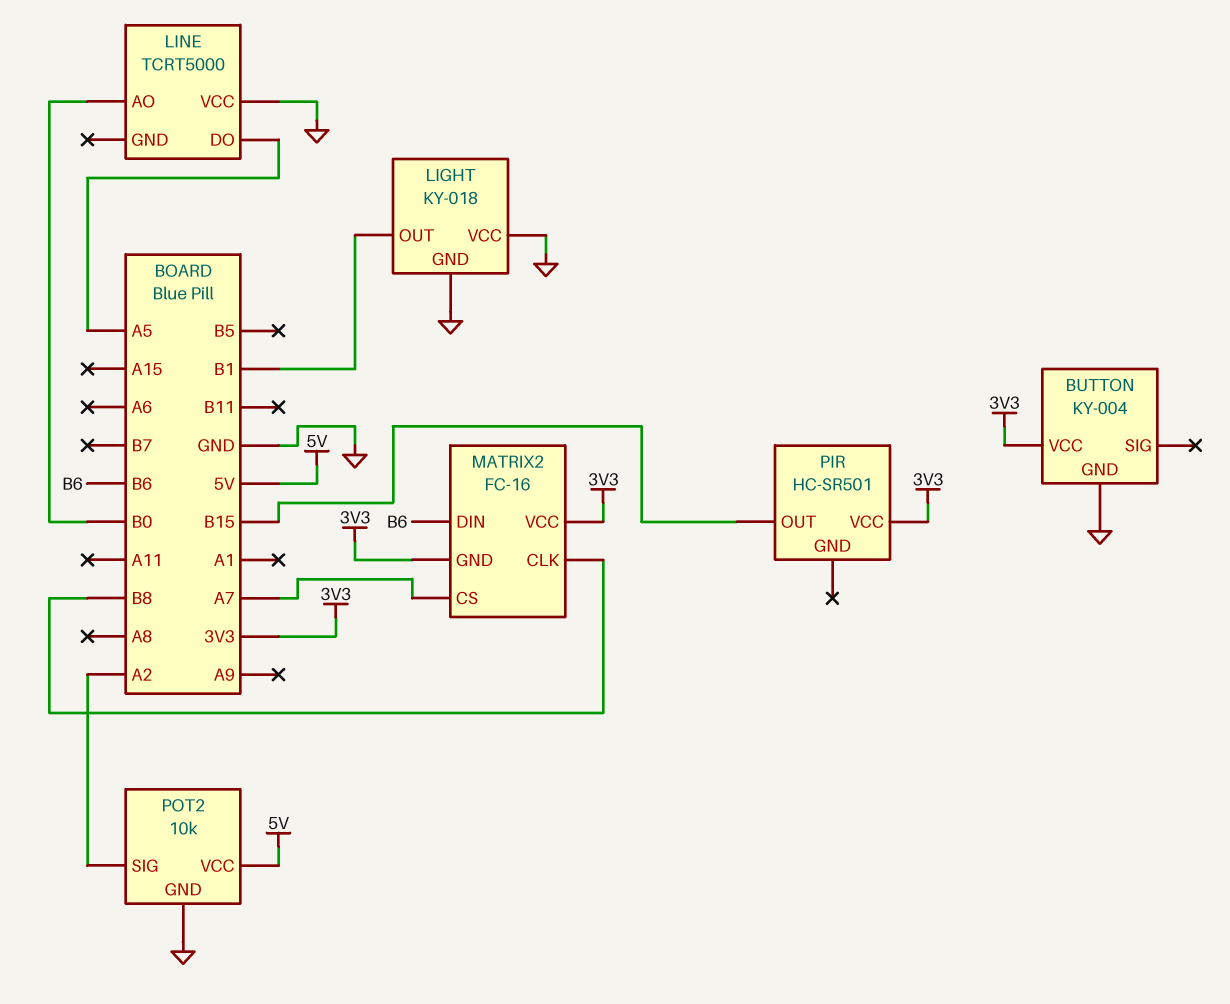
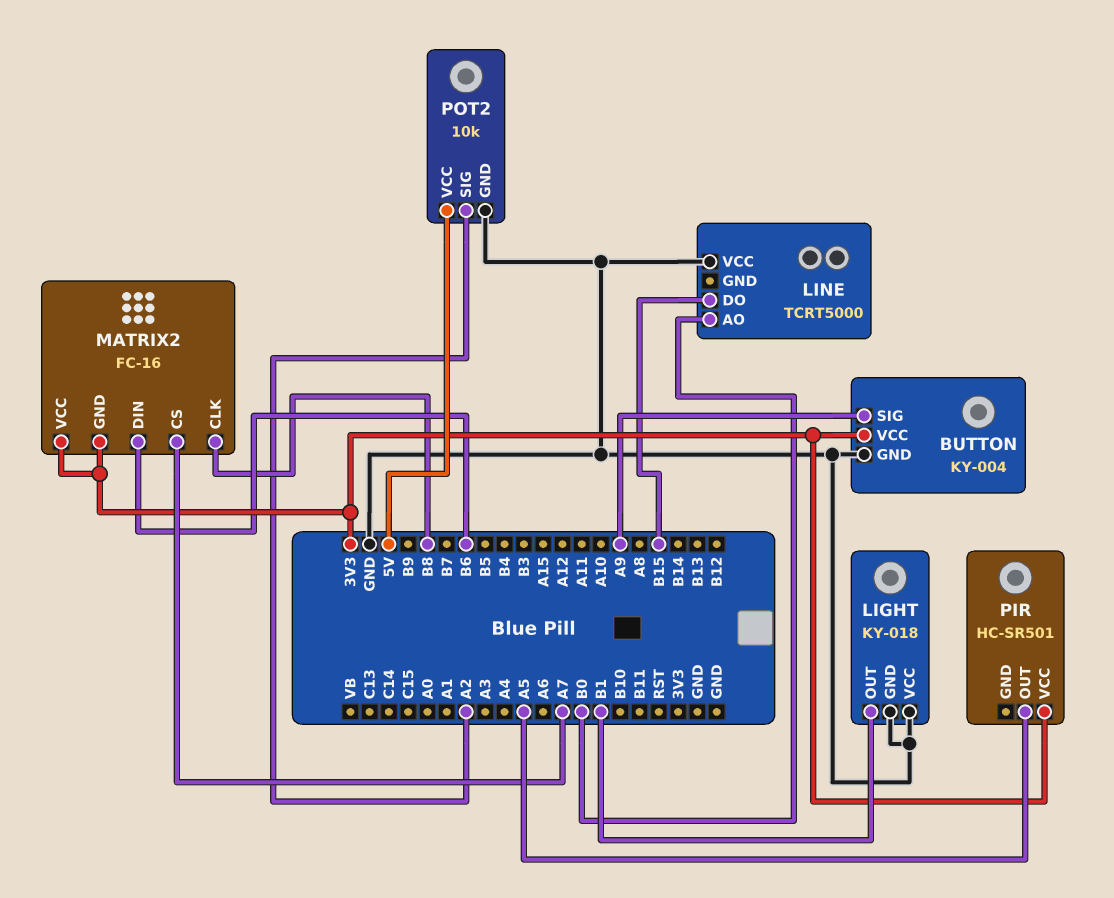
BUTTON pin SIG: none -> A9
LINE pin DO: A5 -> B15
PIR pin OUT: B15 -> A5

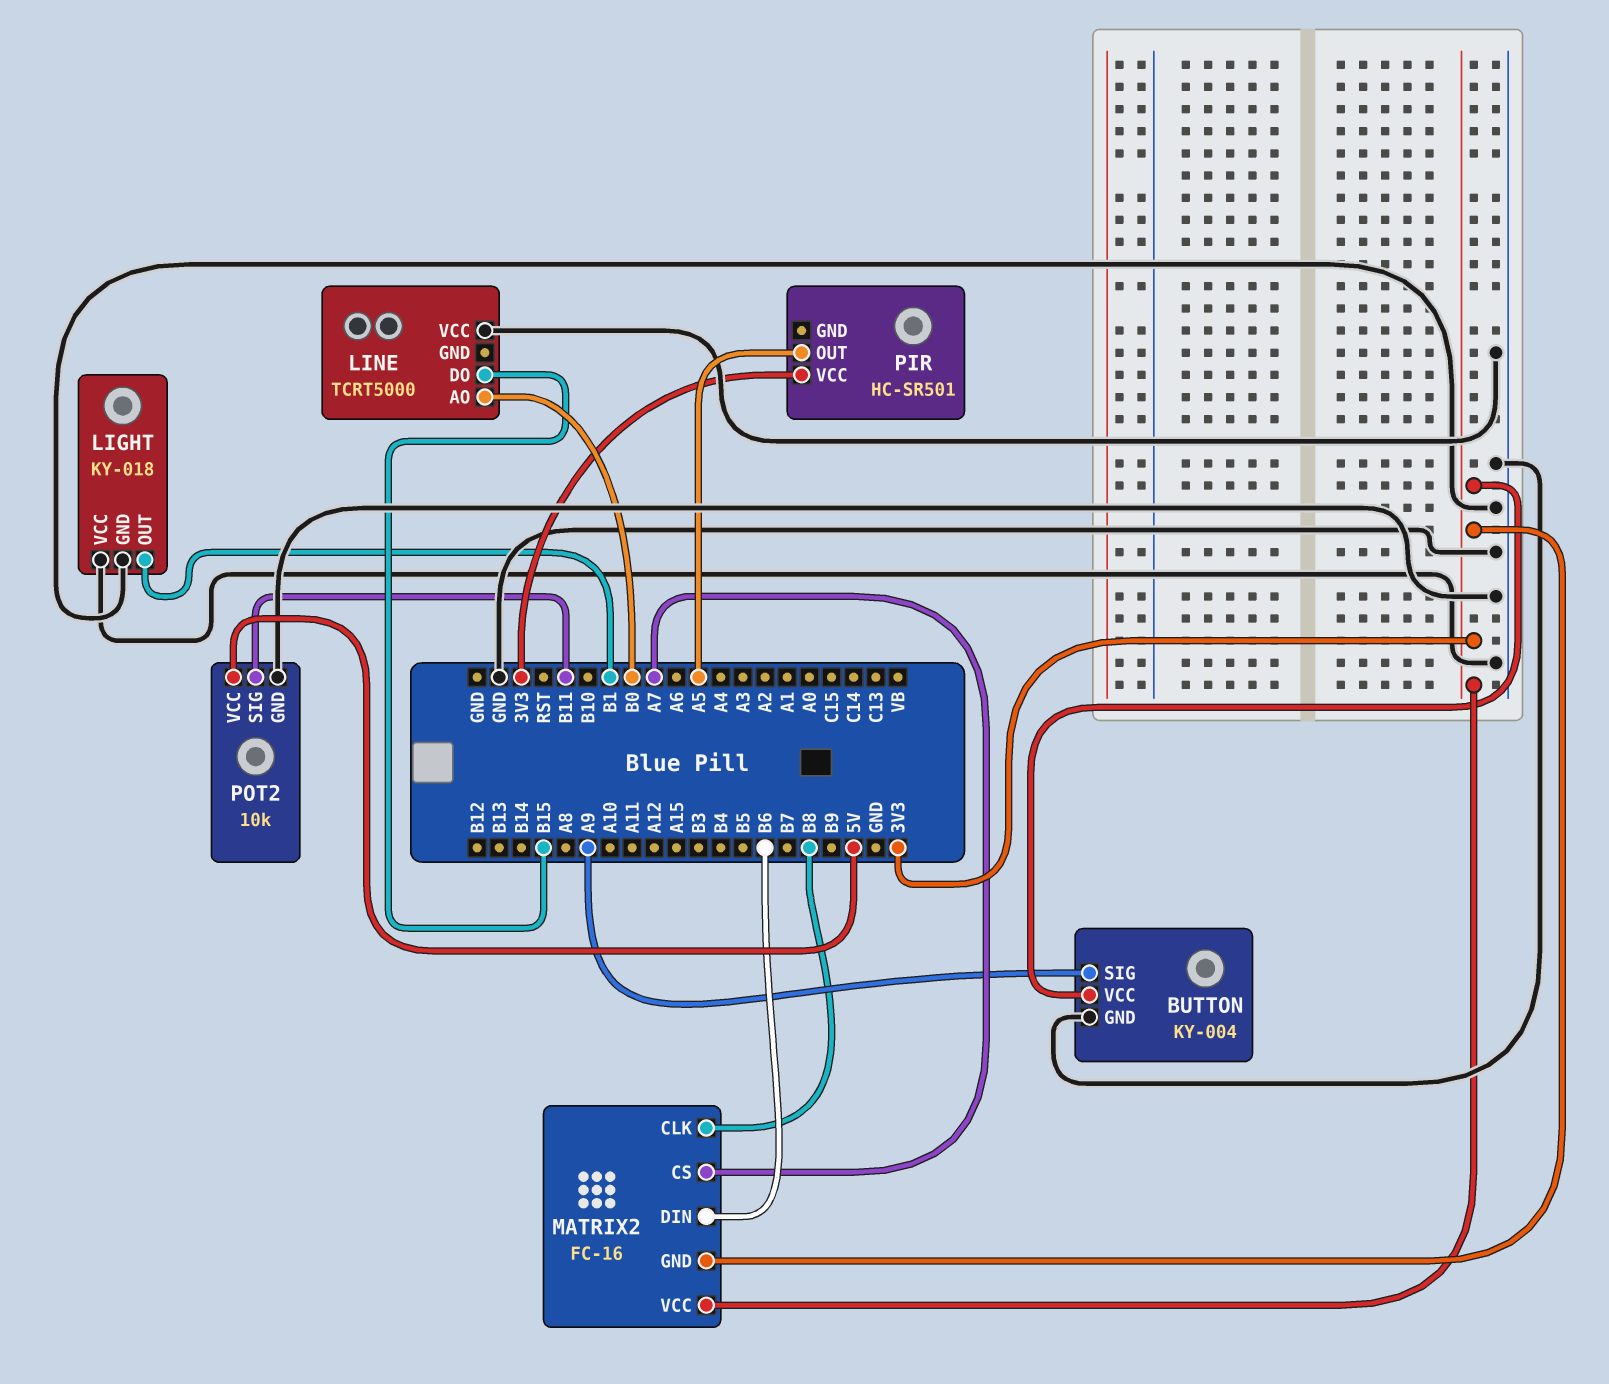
POT2 pin SIG: A2 -> B11

